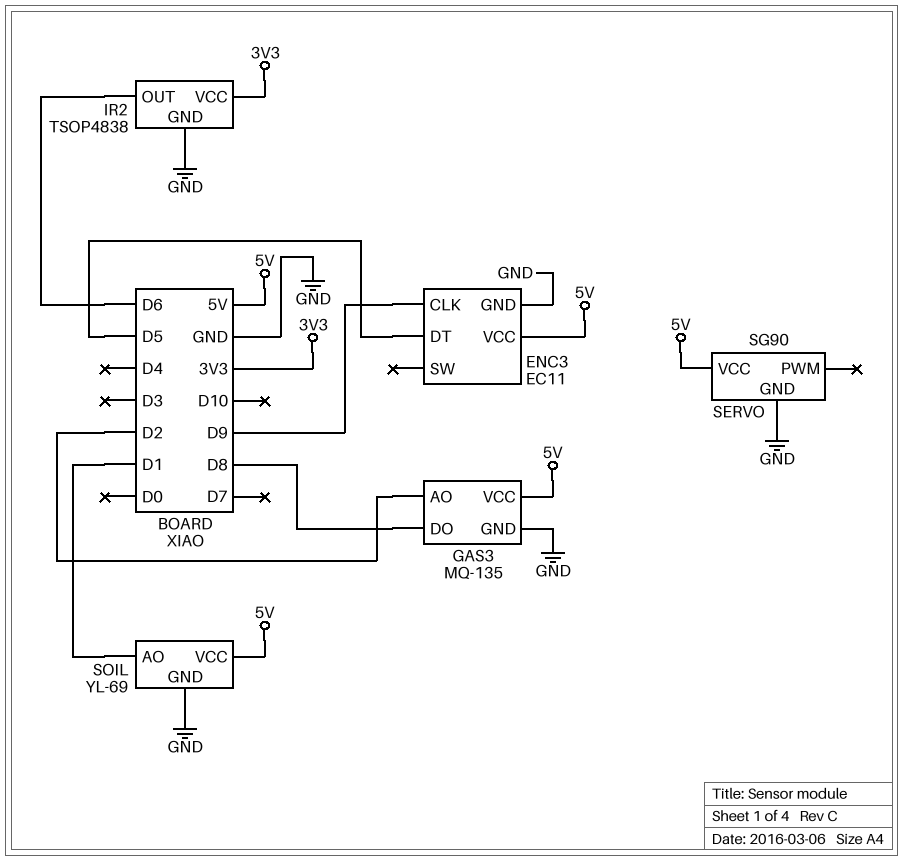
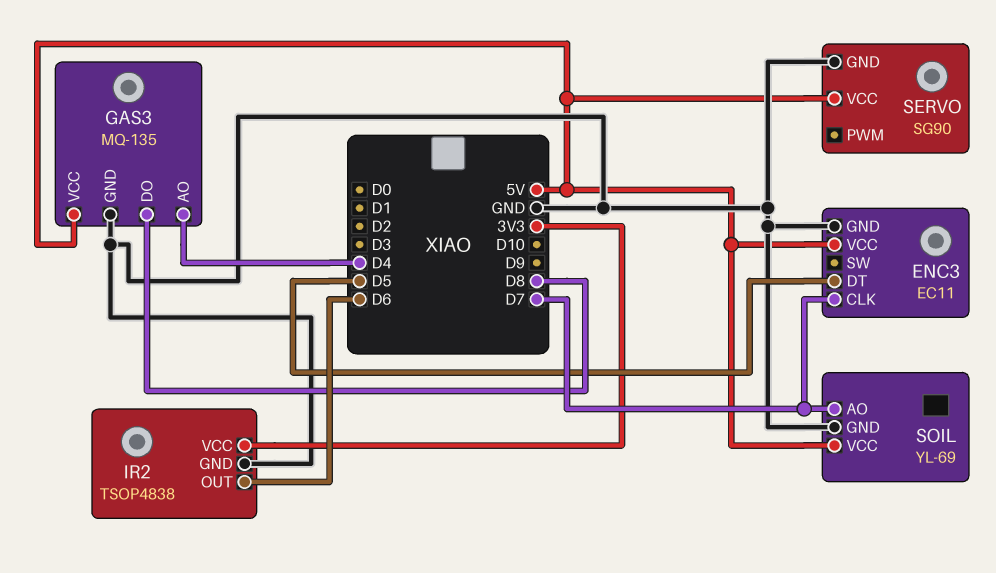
ENC3 pin CLK: D9 -> D7
GAS3 pin AO: D2 -> D4
SOIL pin AO: D1 -> D7

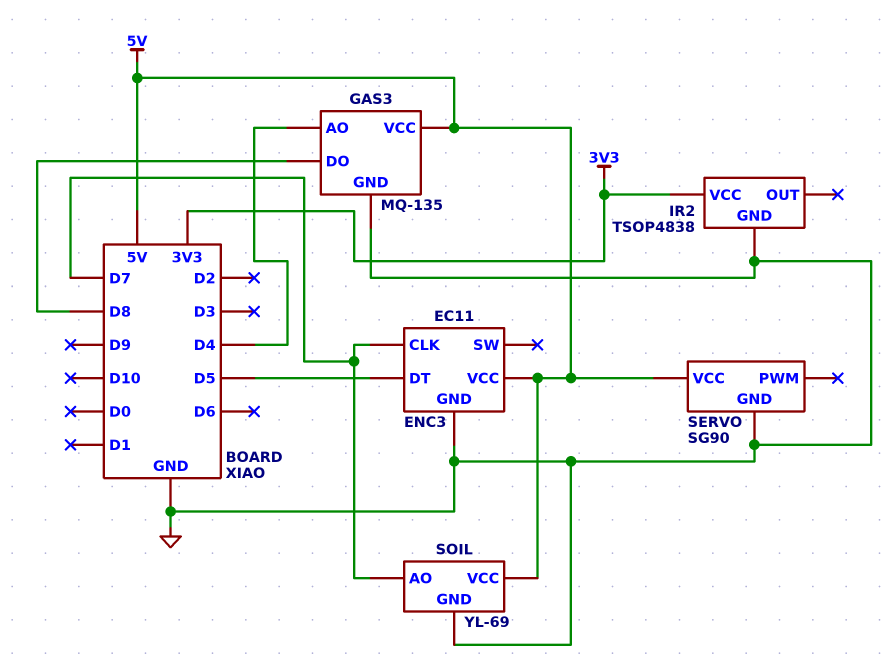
IR2 pin OUT: D6 -> none

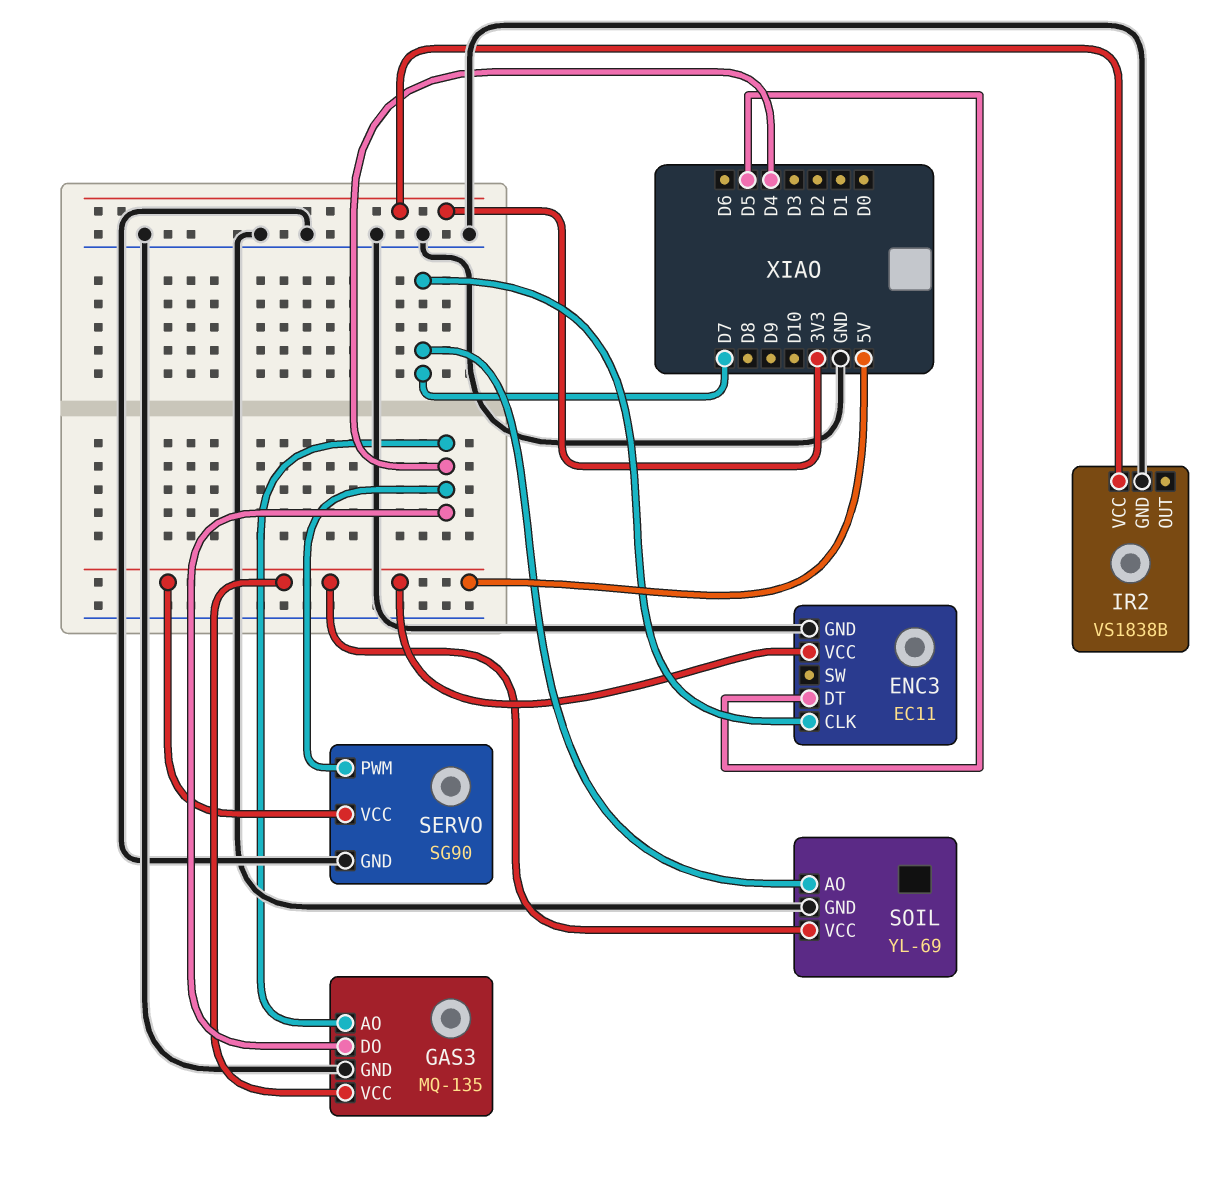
GAS3 pin DO: D8 -> D4
IR2: TSOP4838 -> VS1838B
SERVO pin PWM: none -> D4

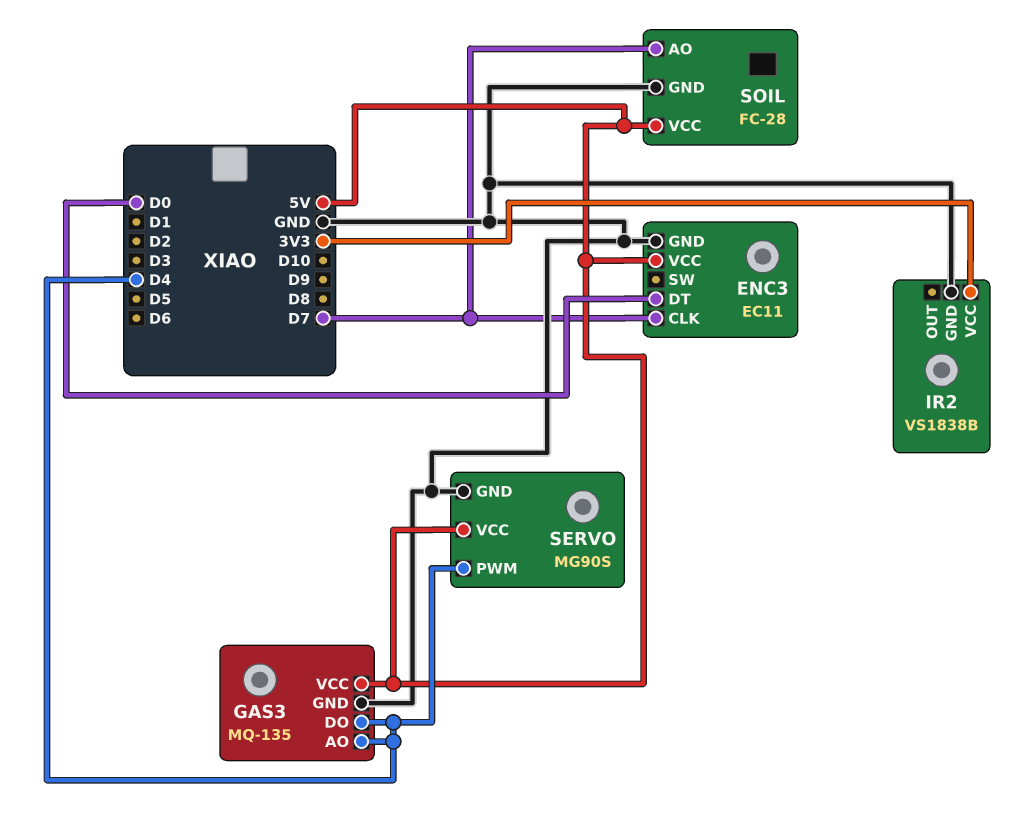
ENC3 pin DT: D5 -> D0
SERVO: SG90 -> MG90S
SOIL: YL-69 -> FC-28

